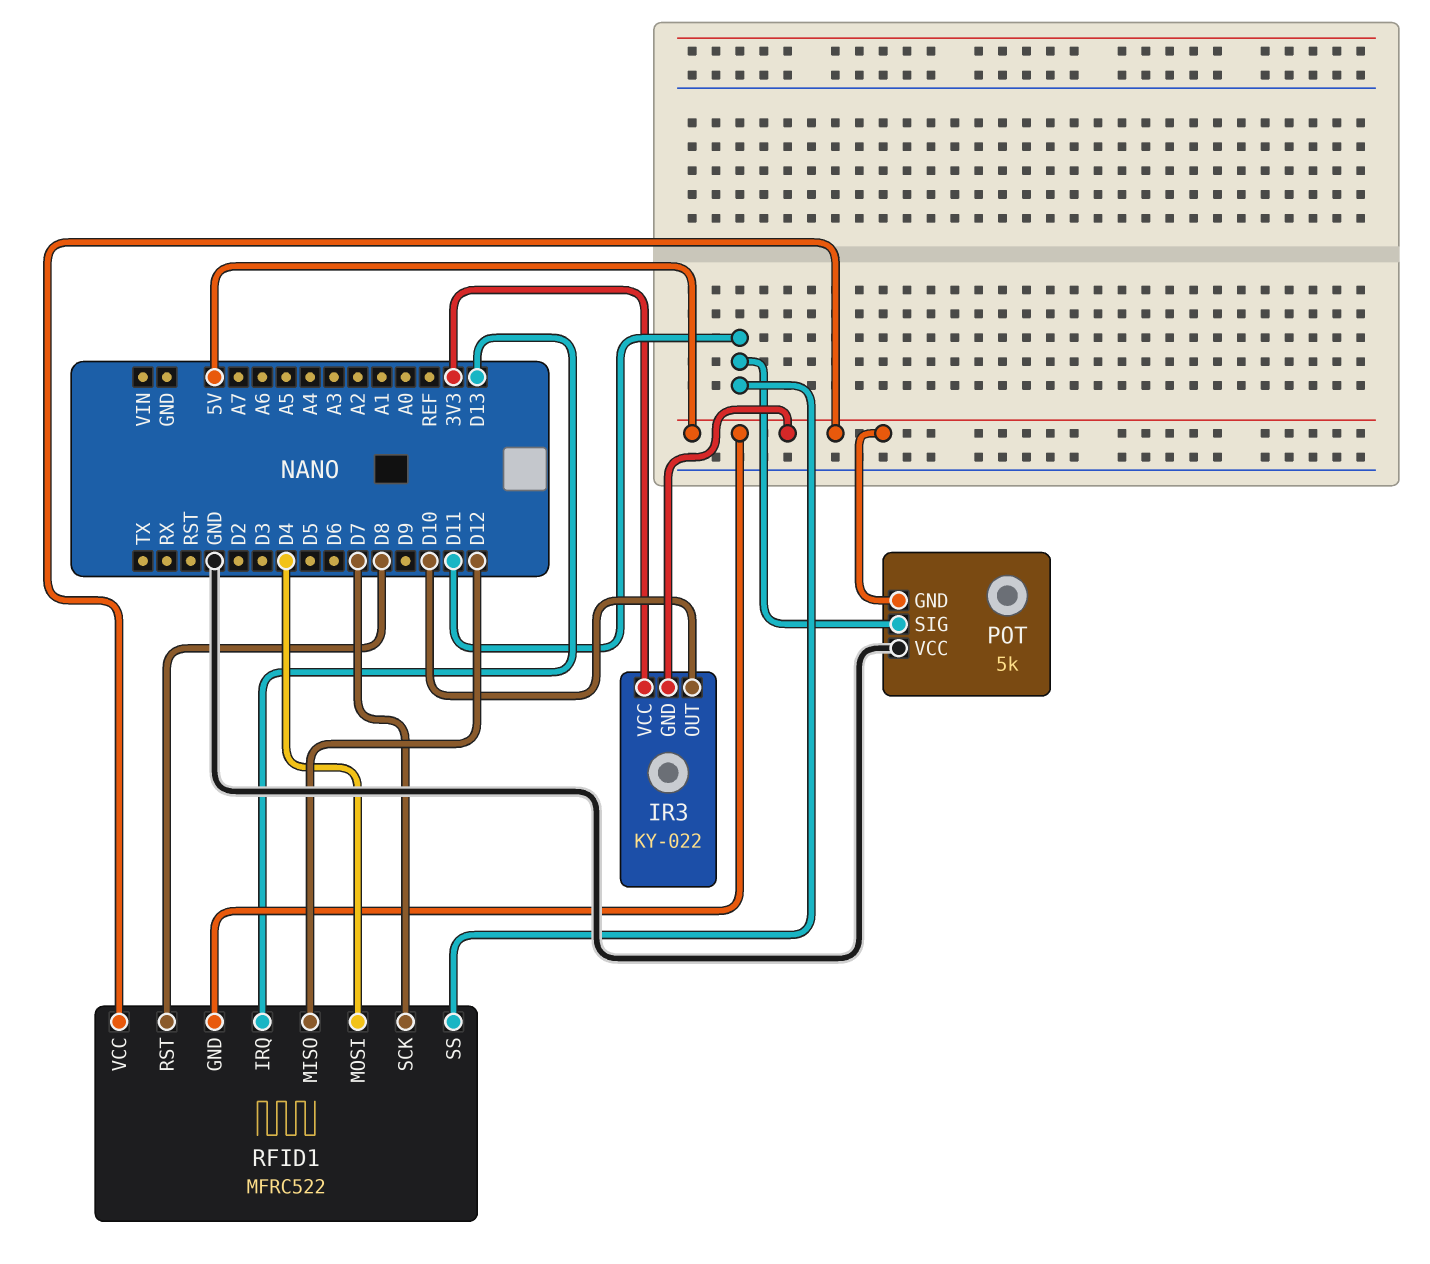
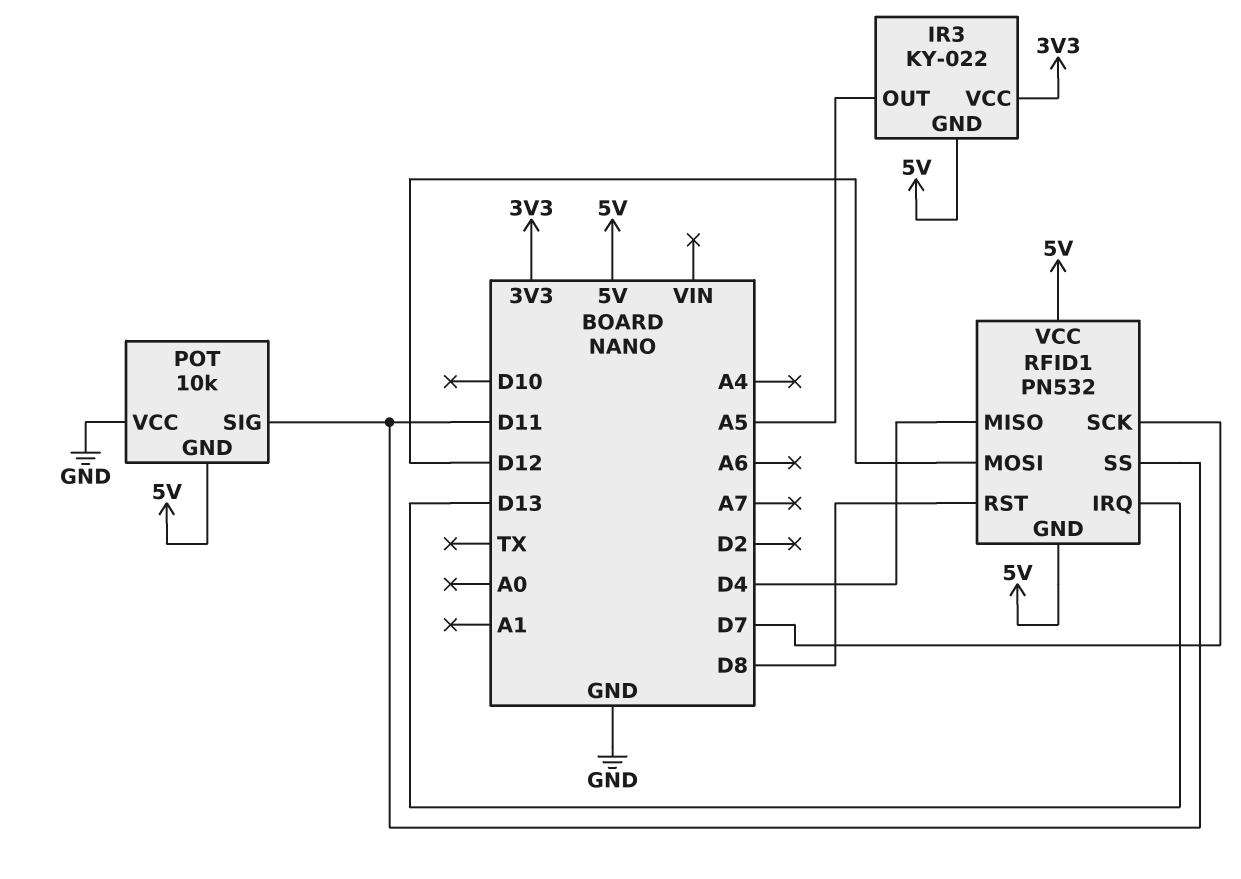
IR3 pin OUT: D10 -> A5
POT: 5k -> 10k
RFID1: MFRC522 -> PN532
RFID1 pin MISO: D12 -> D4
RFID1 pin MOSI: D4 -> D12

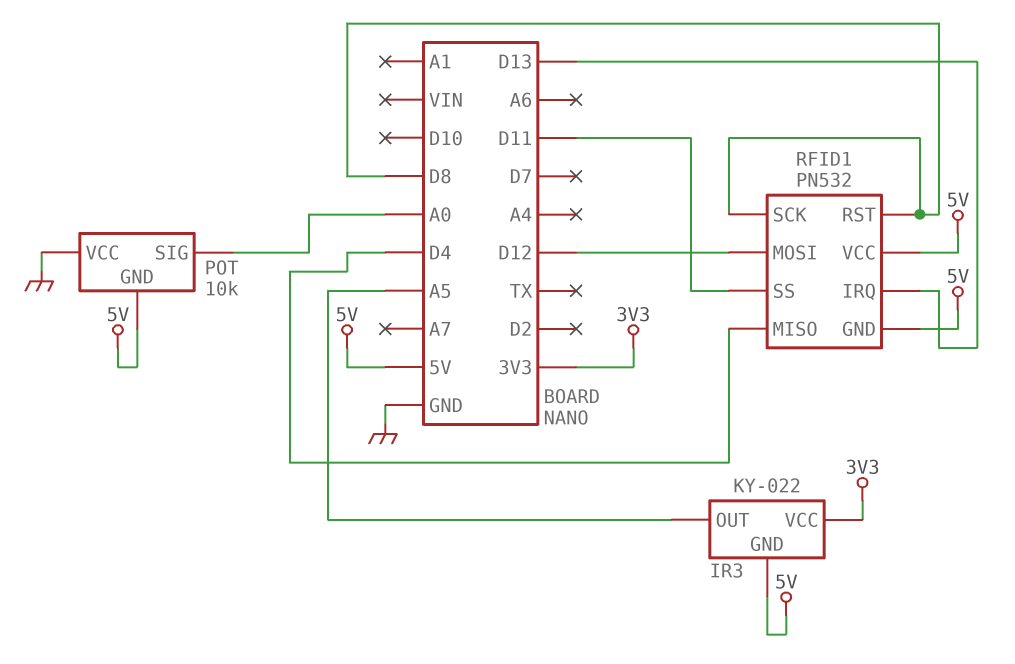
POT pin SIG: D11 -> A0
RFID1 pin SCK: D7 -> D8

